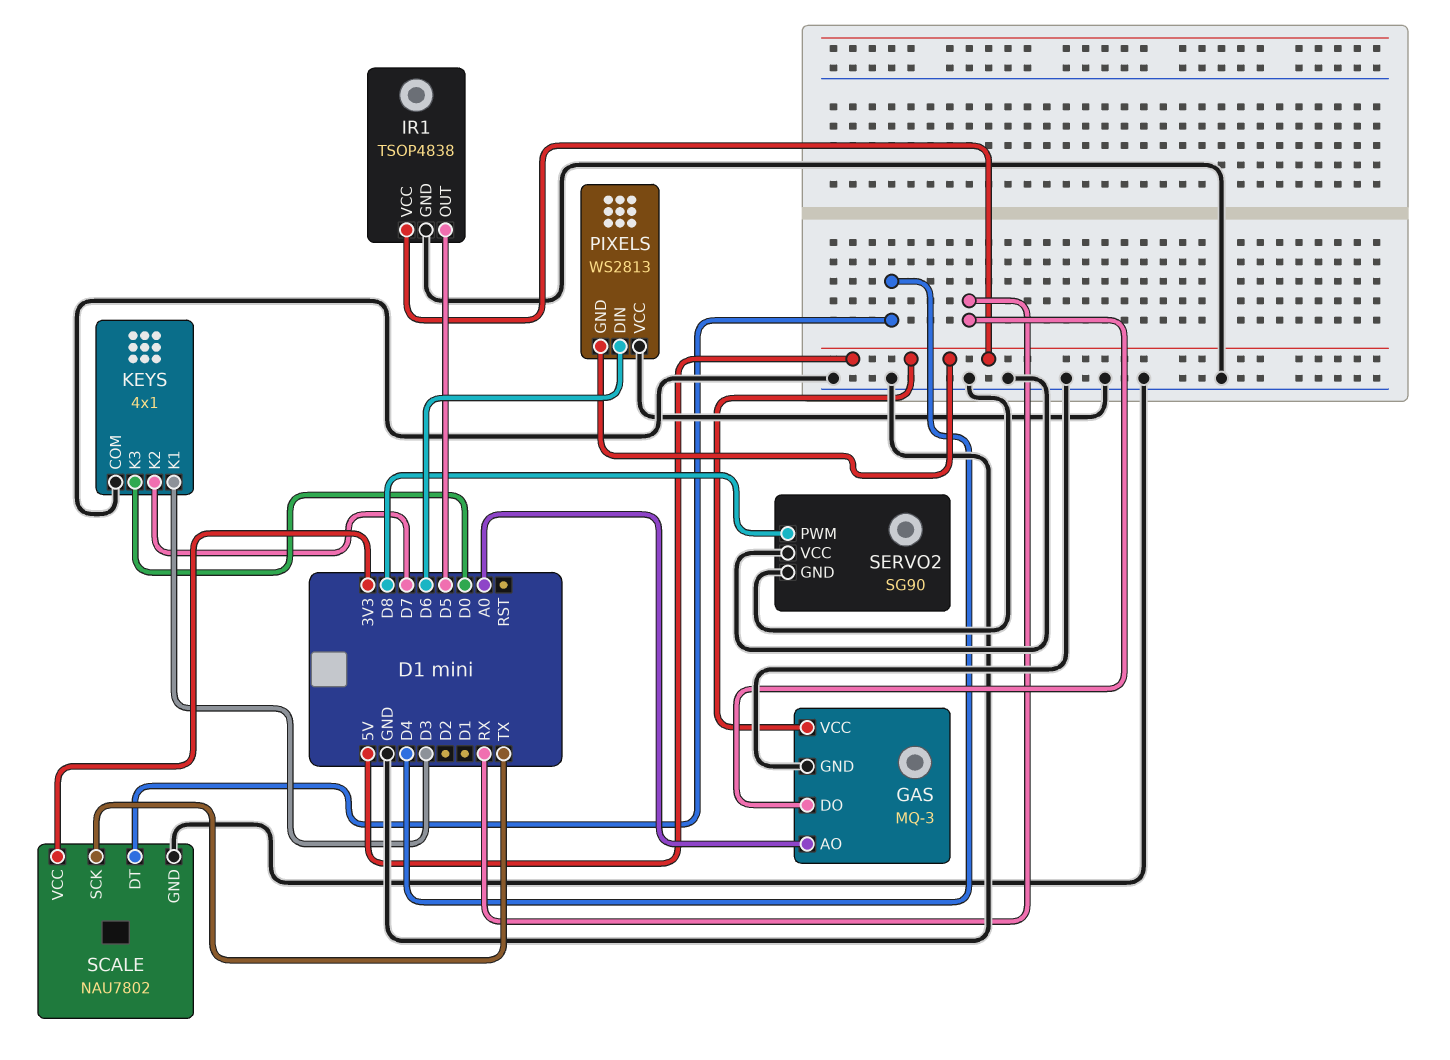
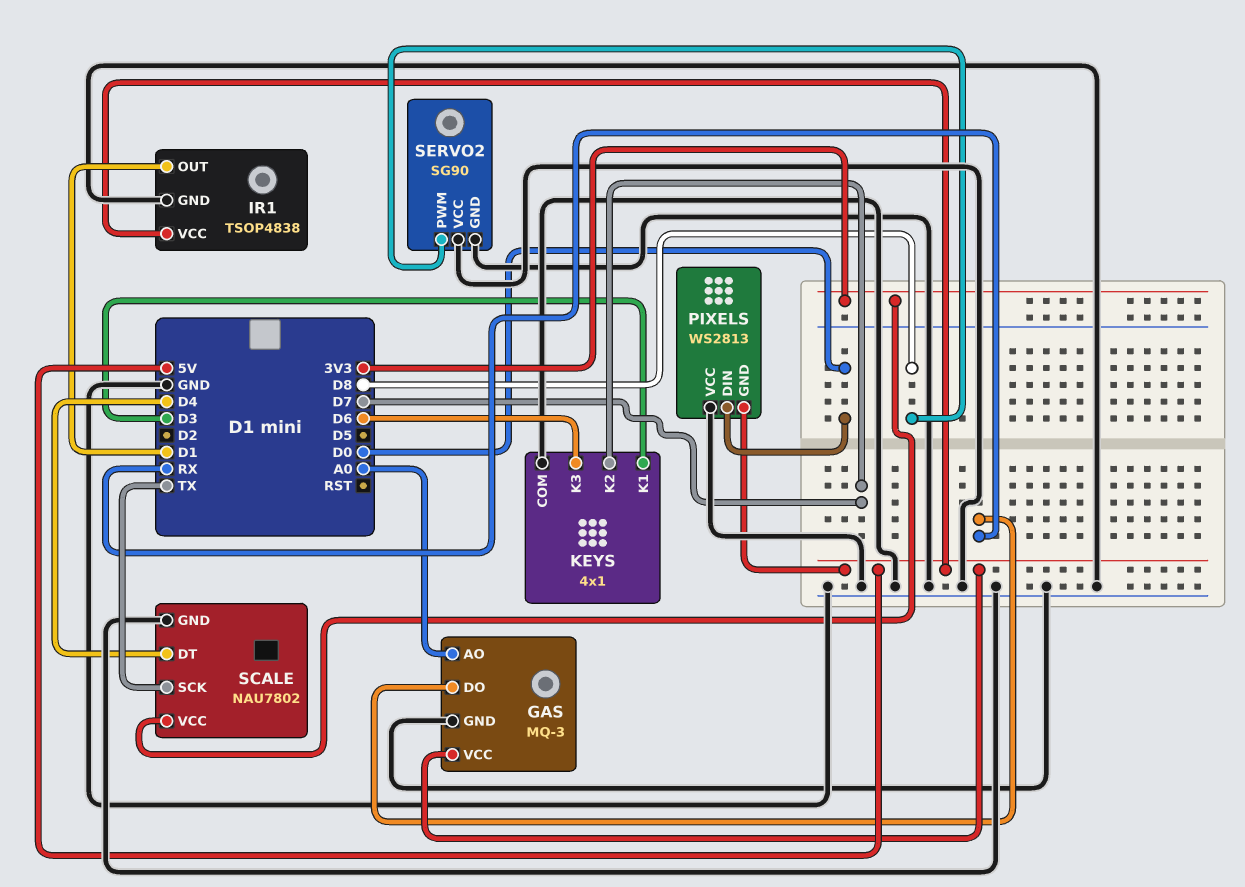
IR1 pin OUT: D5 -> D1
KEYS pin K3: D0 -> D6
PIXELS pin DIN: D6 -> D0

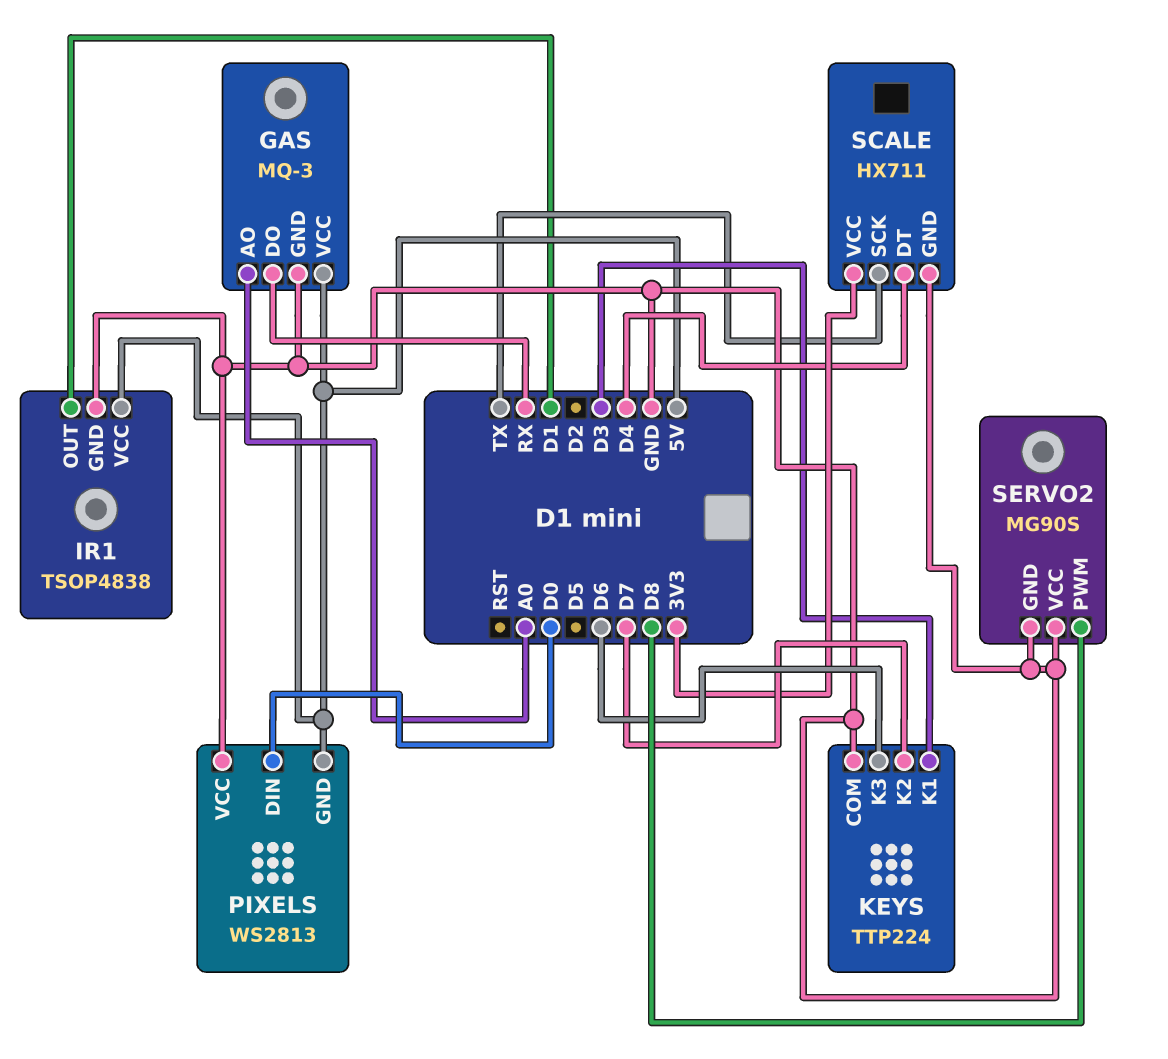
KEYS: 4x1 -> TTP224
SCALE: NAU7802 -> HX711
SERVO2: SG90 -> MG90S

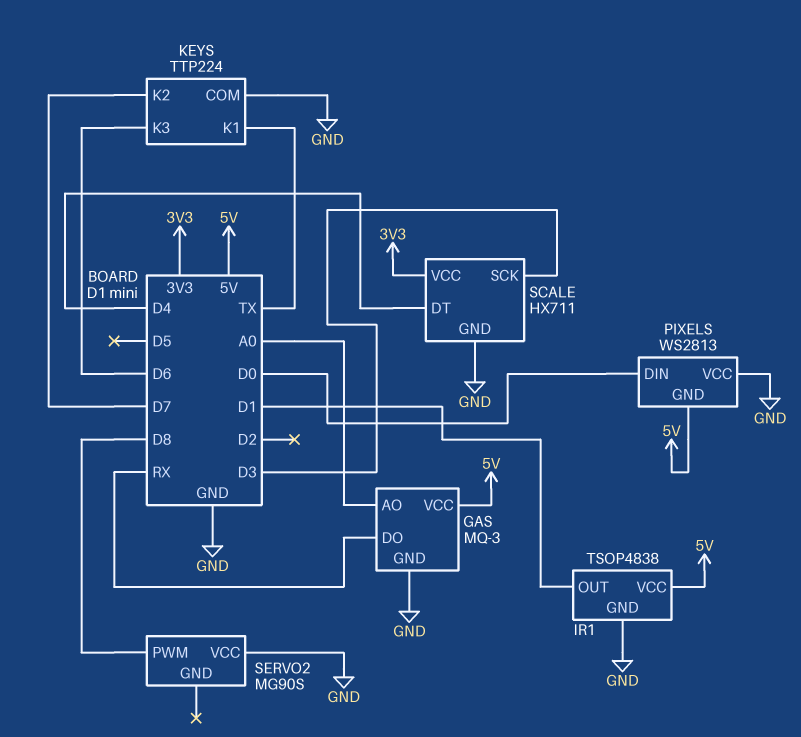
KEYS pin K1: D3 -> TX
SCALE pin SCK: TX -> D3
SERVO2 pin GND: GND -> none

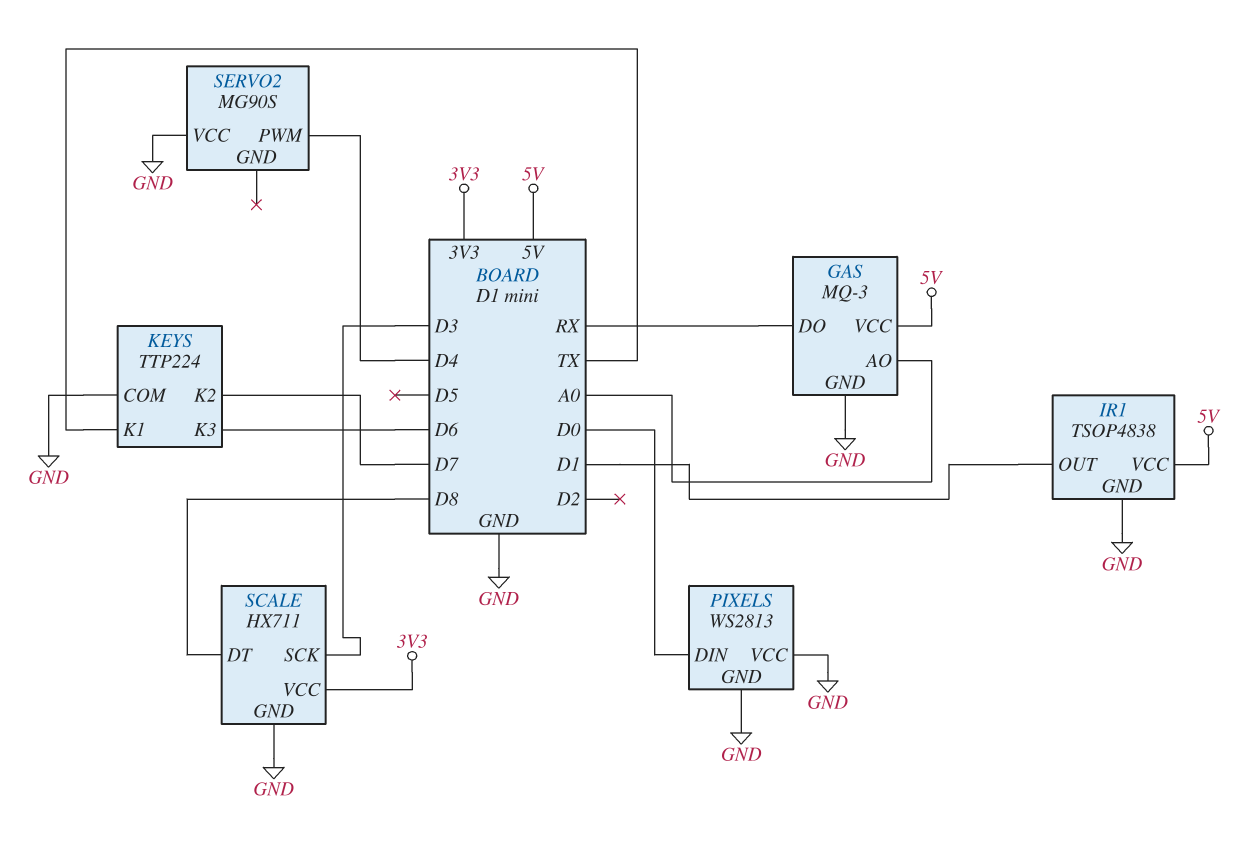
PIXELS pin GND: 5V -> GND
SCALE pin DT: D4 -> D8
SERVO2 pin PWM: D8 -> D4

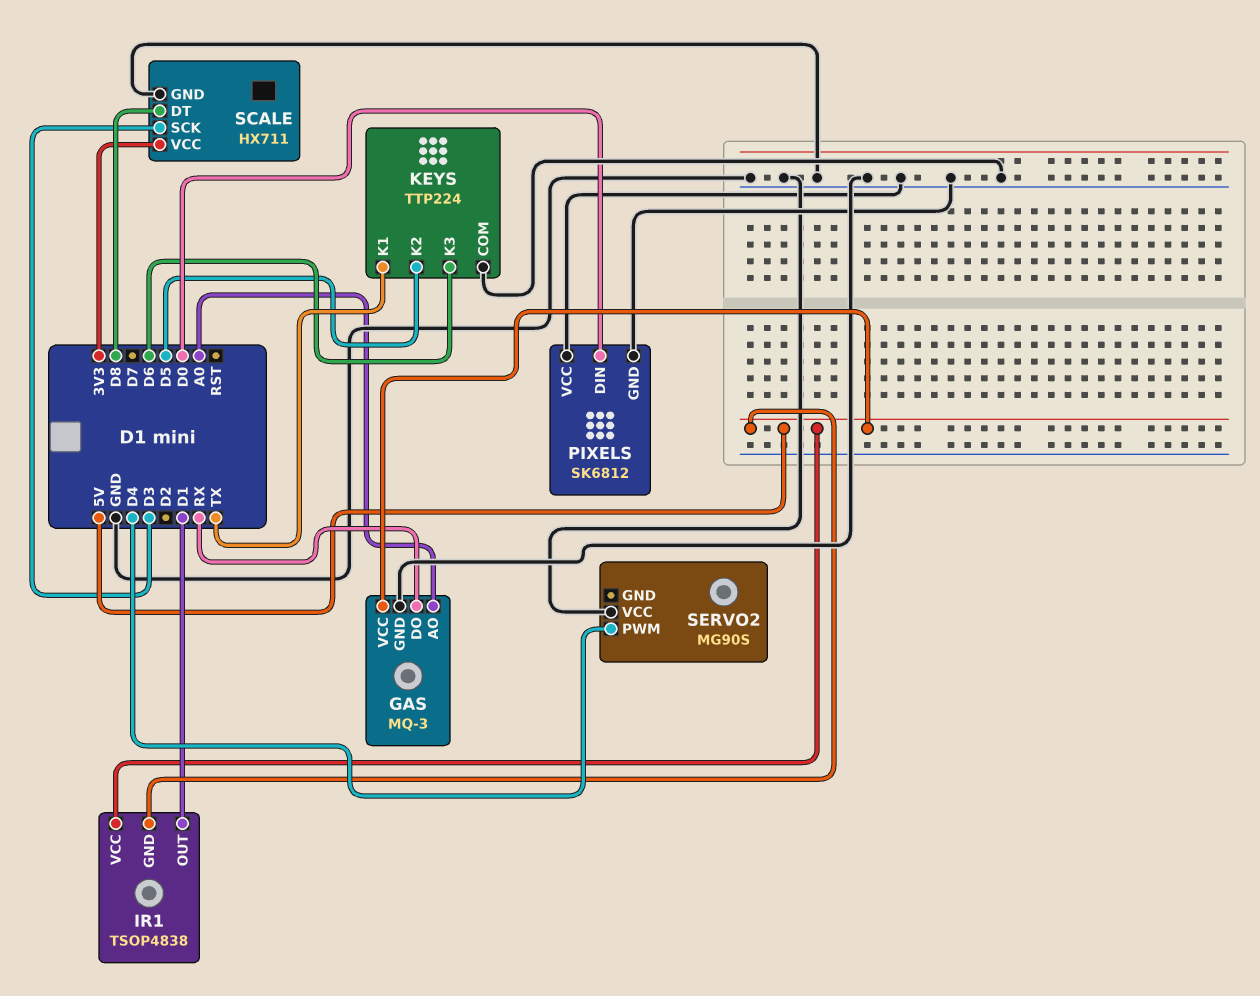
IR1 pin GND: GND -> 5V
KEYS pin K2: D7 -> D5
PIXELS: WS2813 -> SK6812

